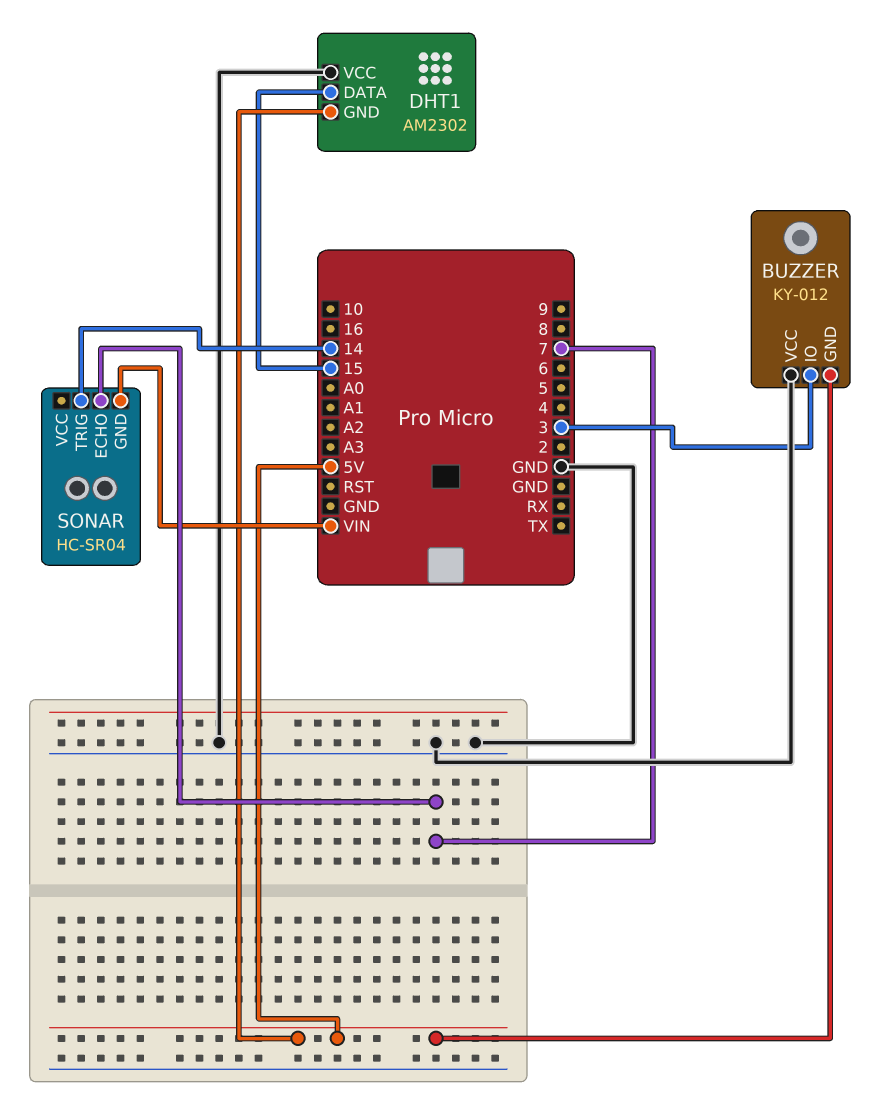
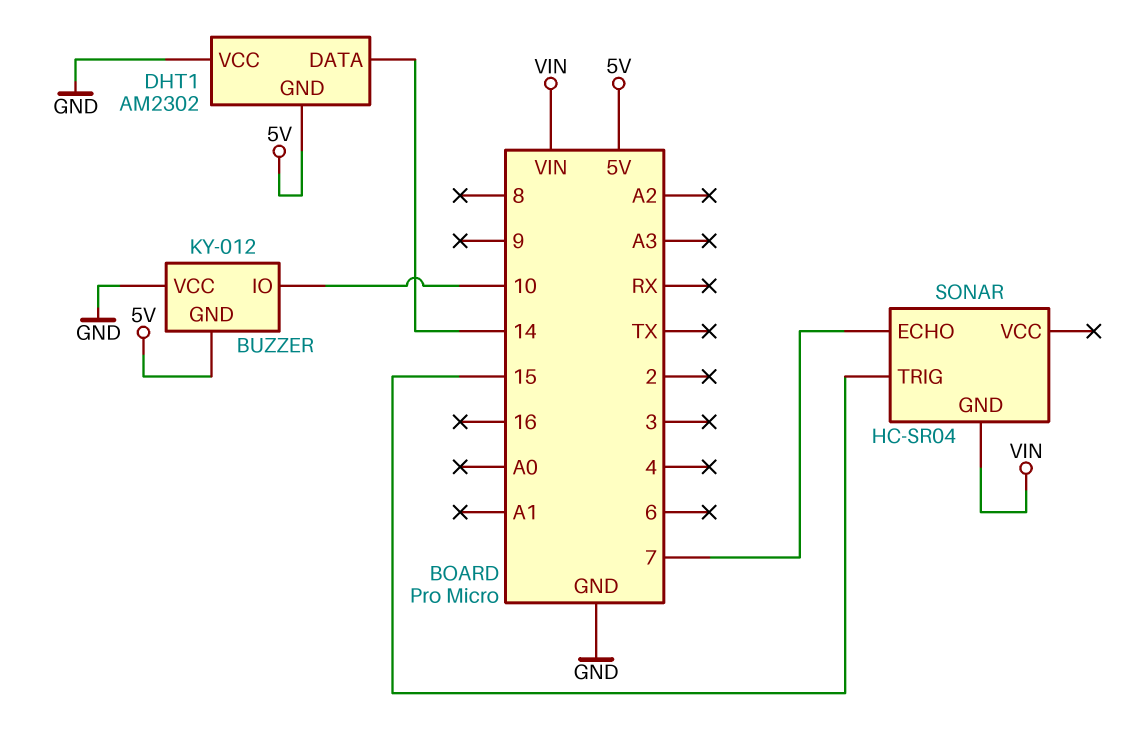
BUZZER pin IO: 3 -> 10
DHT1 pin DATA: 15 -> 14
SONAR pin TRIG: 14 -> 15

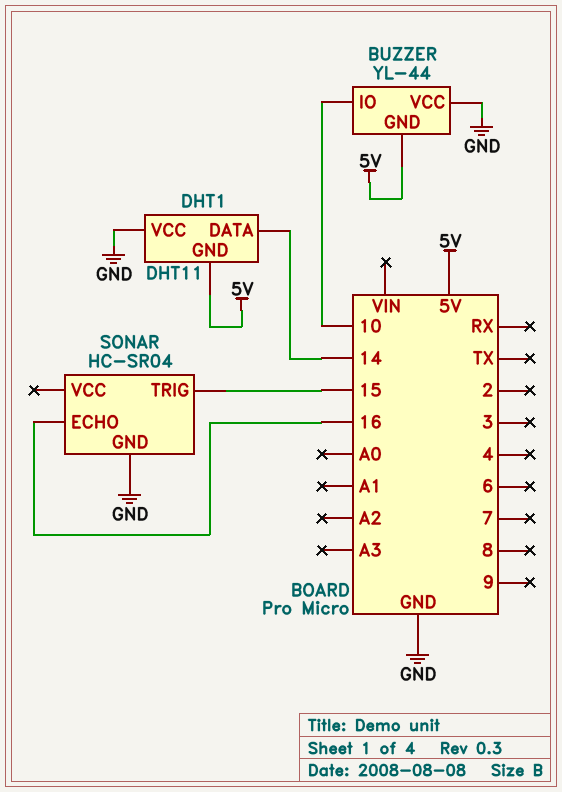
BUZZER: KY-012 -> YL-44
DHT1: AM2302 -> DHT11
SONAR pin ECHO: 7 -> 16
SONAR pin GND: VIN -> GND

